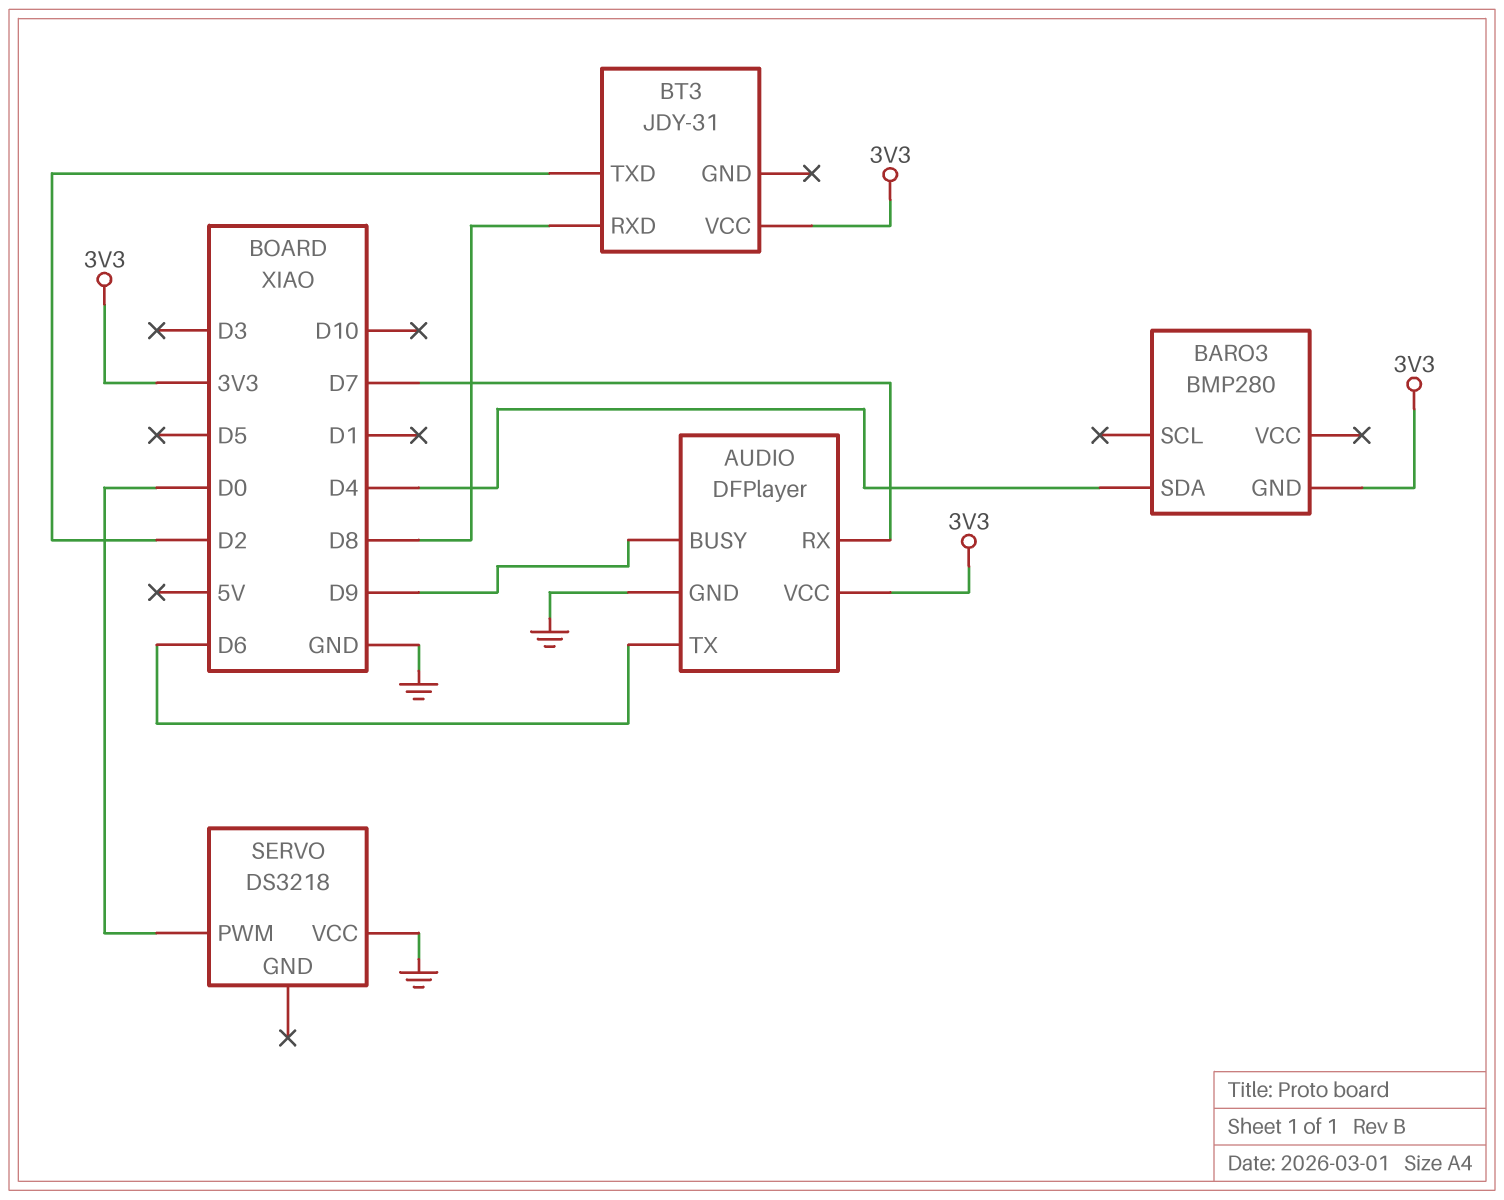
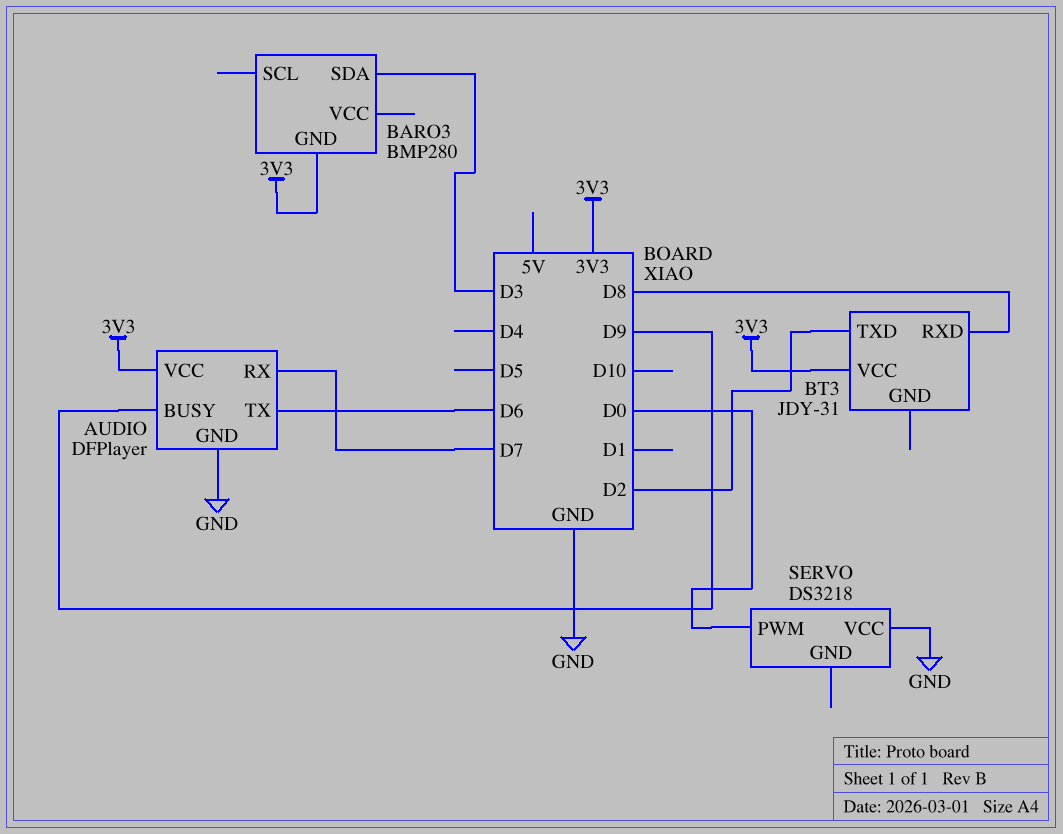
BARO3 pin SDA: D4 -> D3

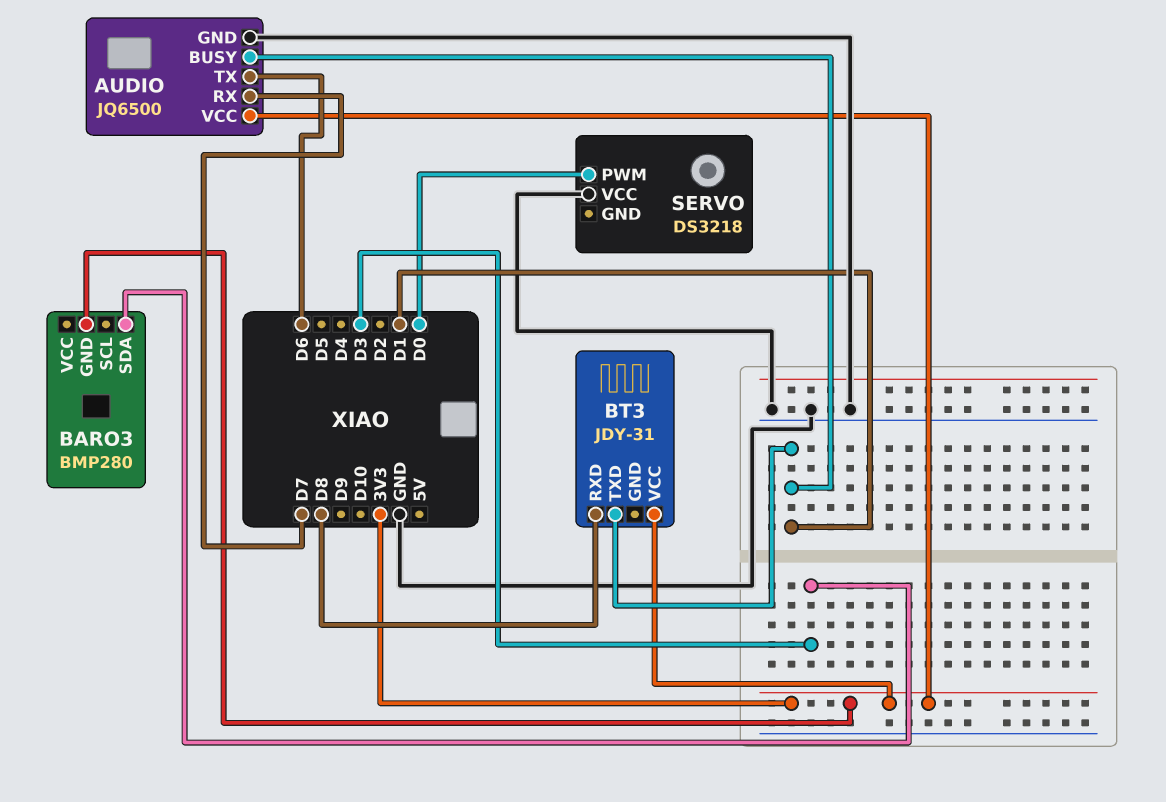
AUDIO: DFPlayer -> JQ6500
AUDIO pin BUSY: D9 -> D1
BT3 pin TXD: D2 -> D1

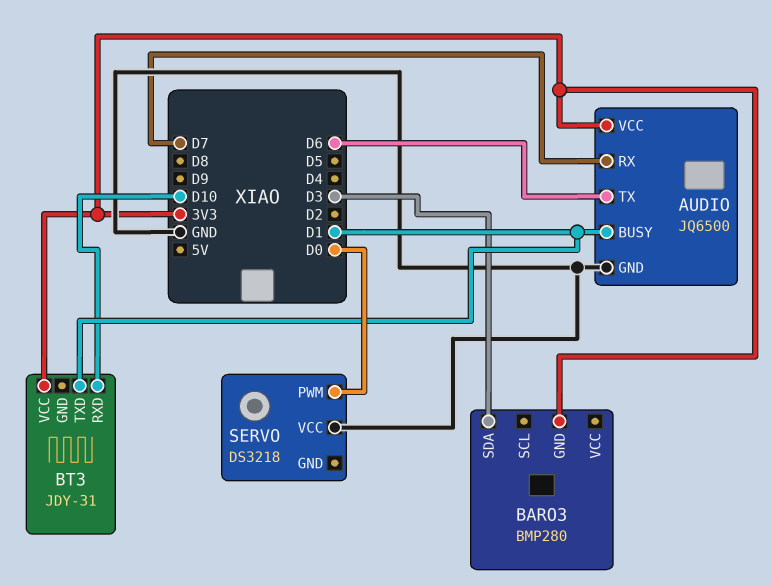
BT3 pin RXD: D8 -> D10

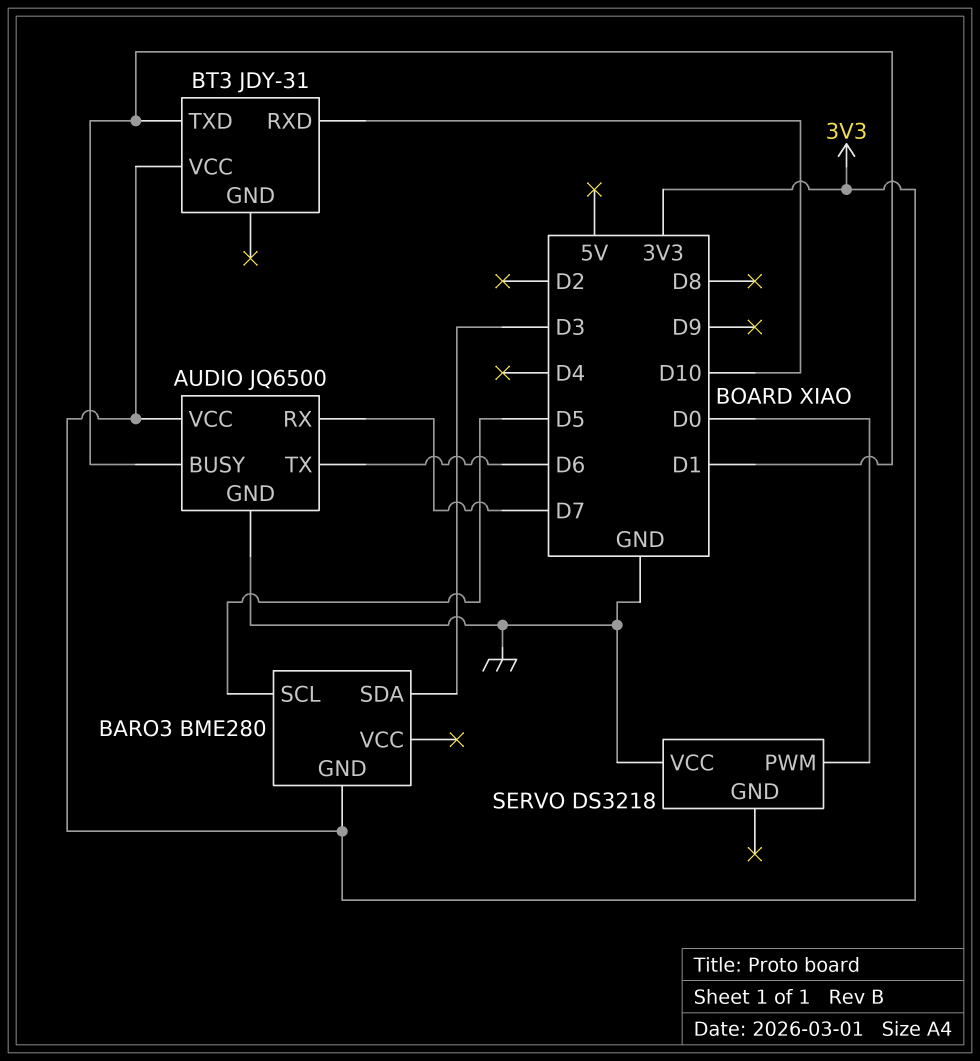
BARO3: BMP280 -> BME280
BARO3 pin SCL: none -> D5

